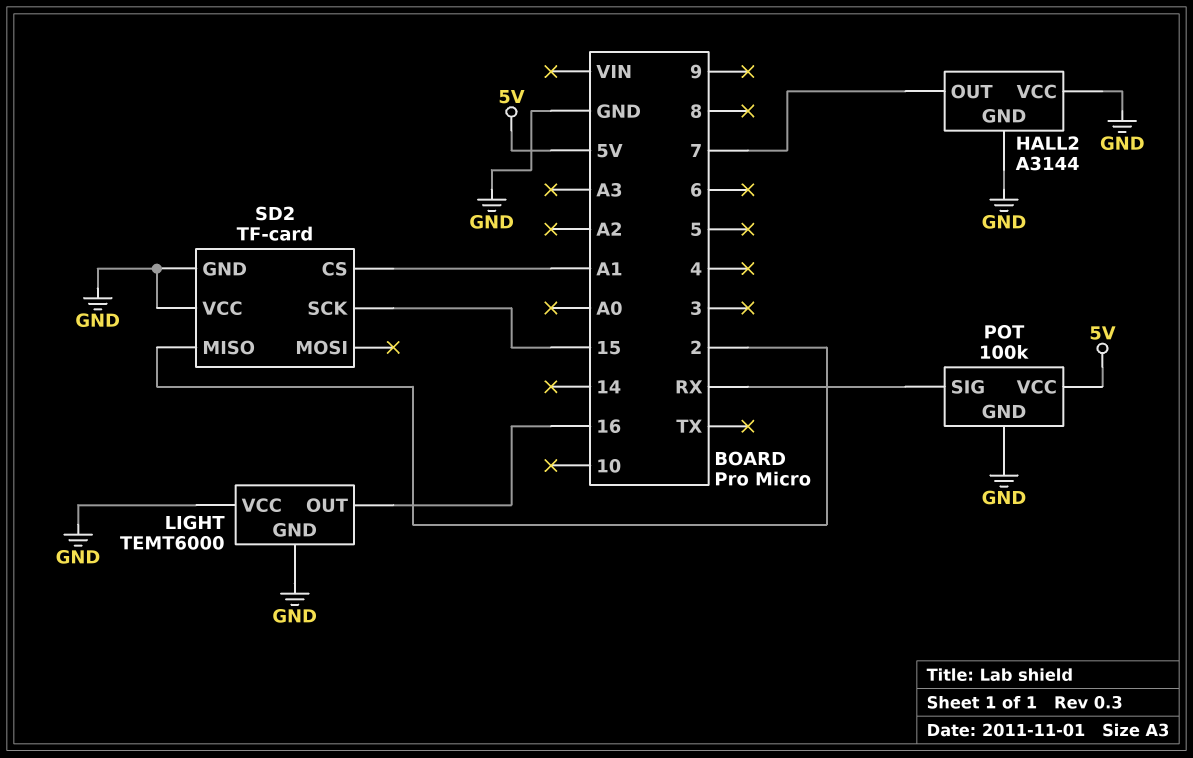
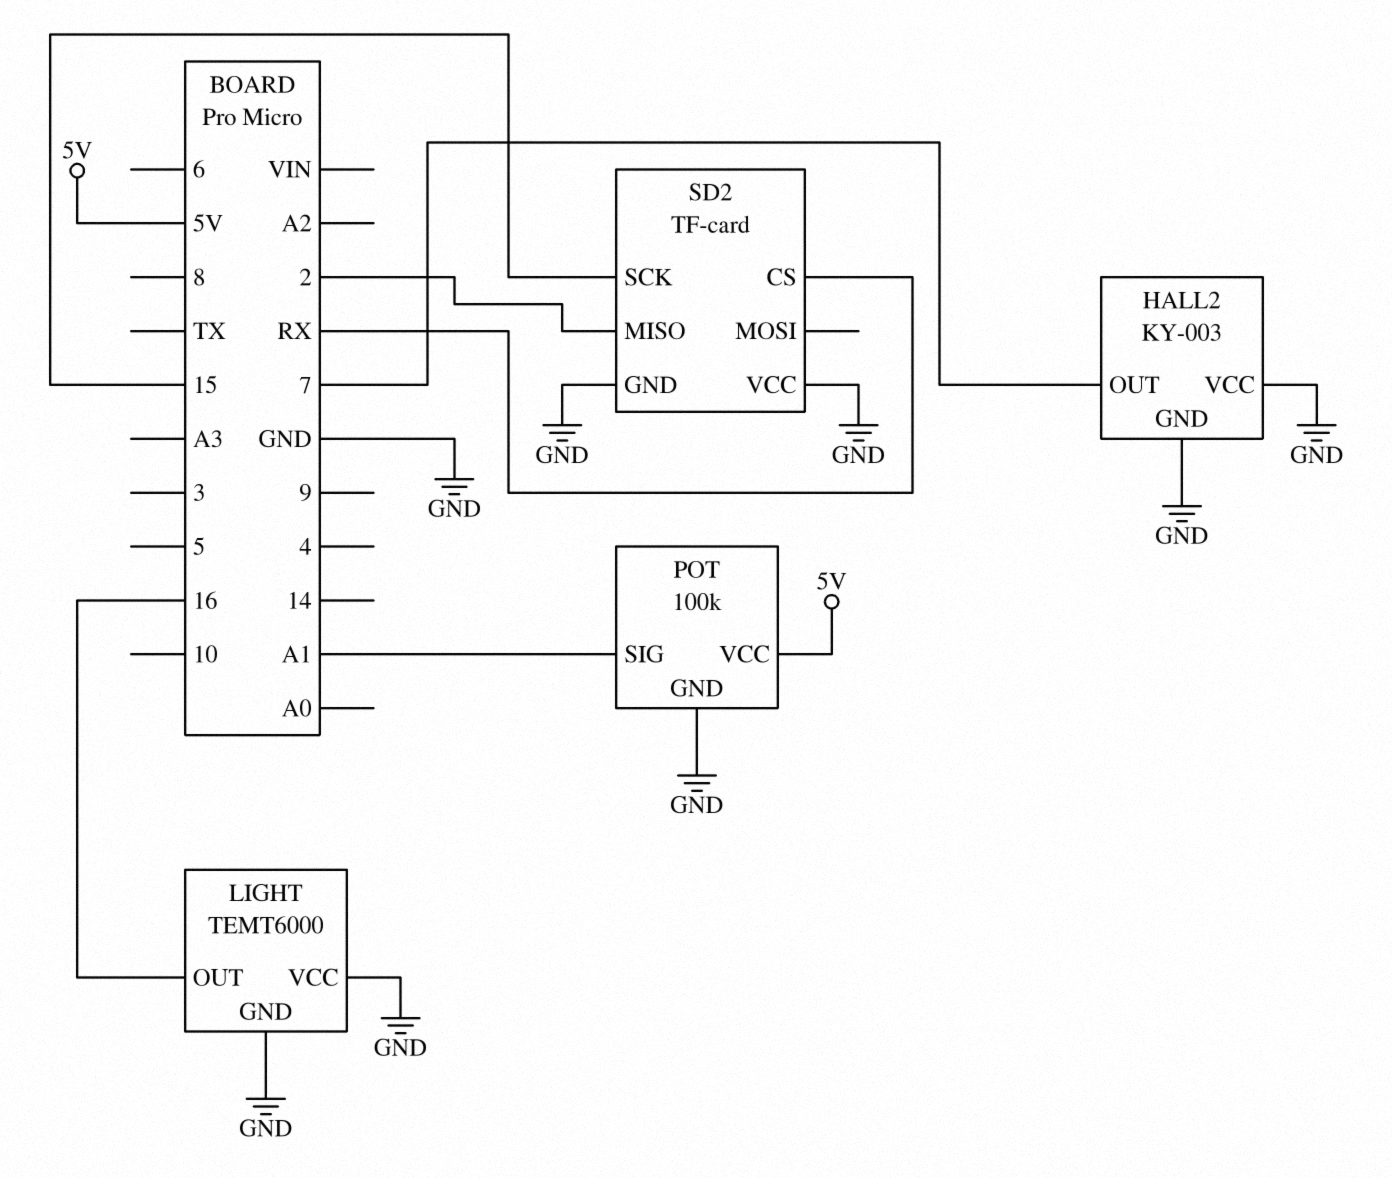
HALL2: A3144 -> KY-003
POT pin SIG: RX -> A1
SD2 pin CS: A1 -> RX

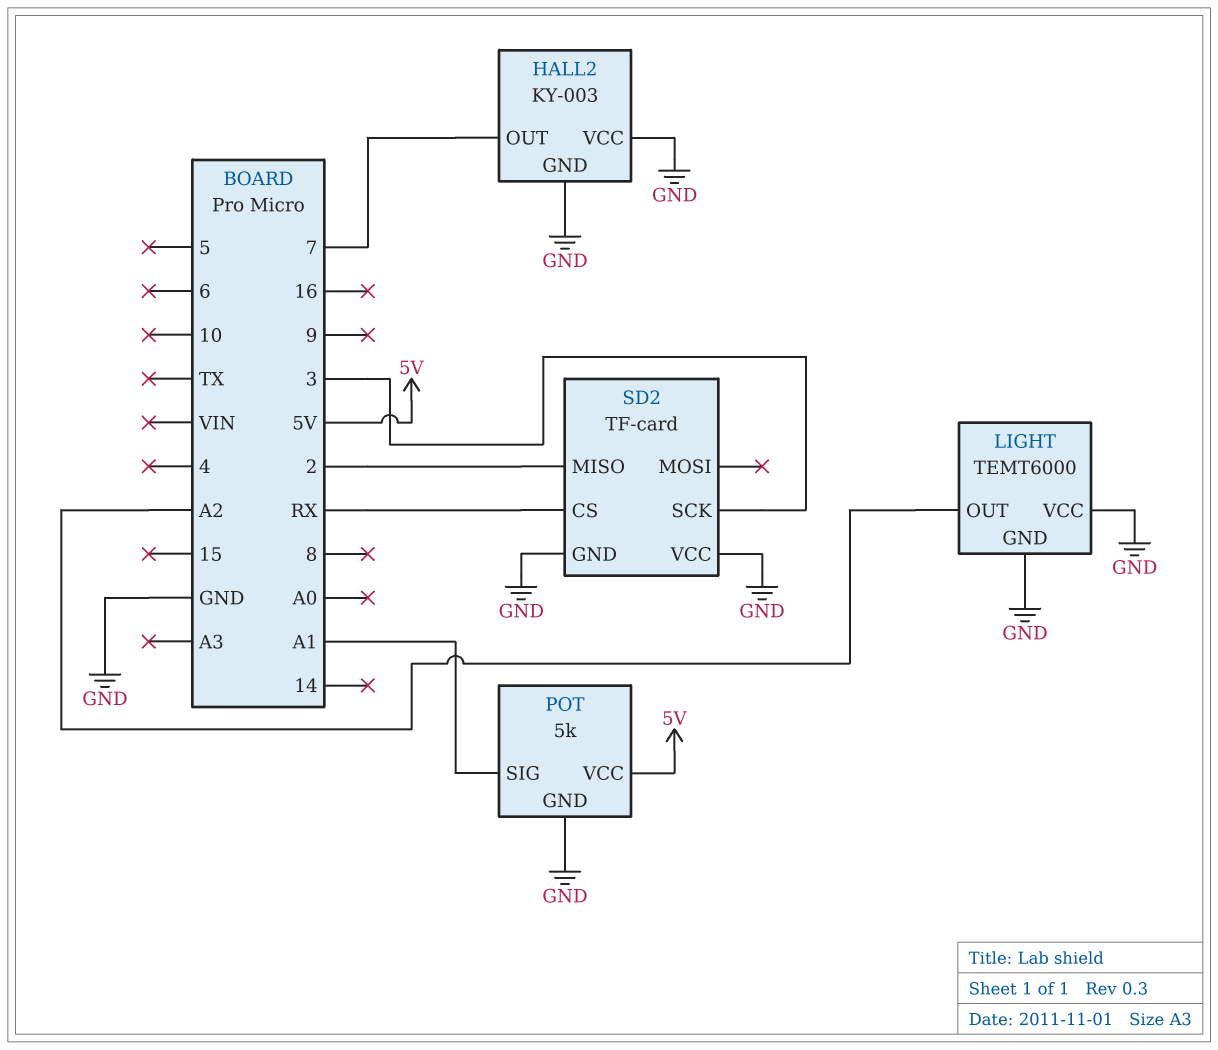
LIGHT pin OUT: 16 -> A2
POT: 100k -> 5k
SD2 pin SCK: 15 -> 3

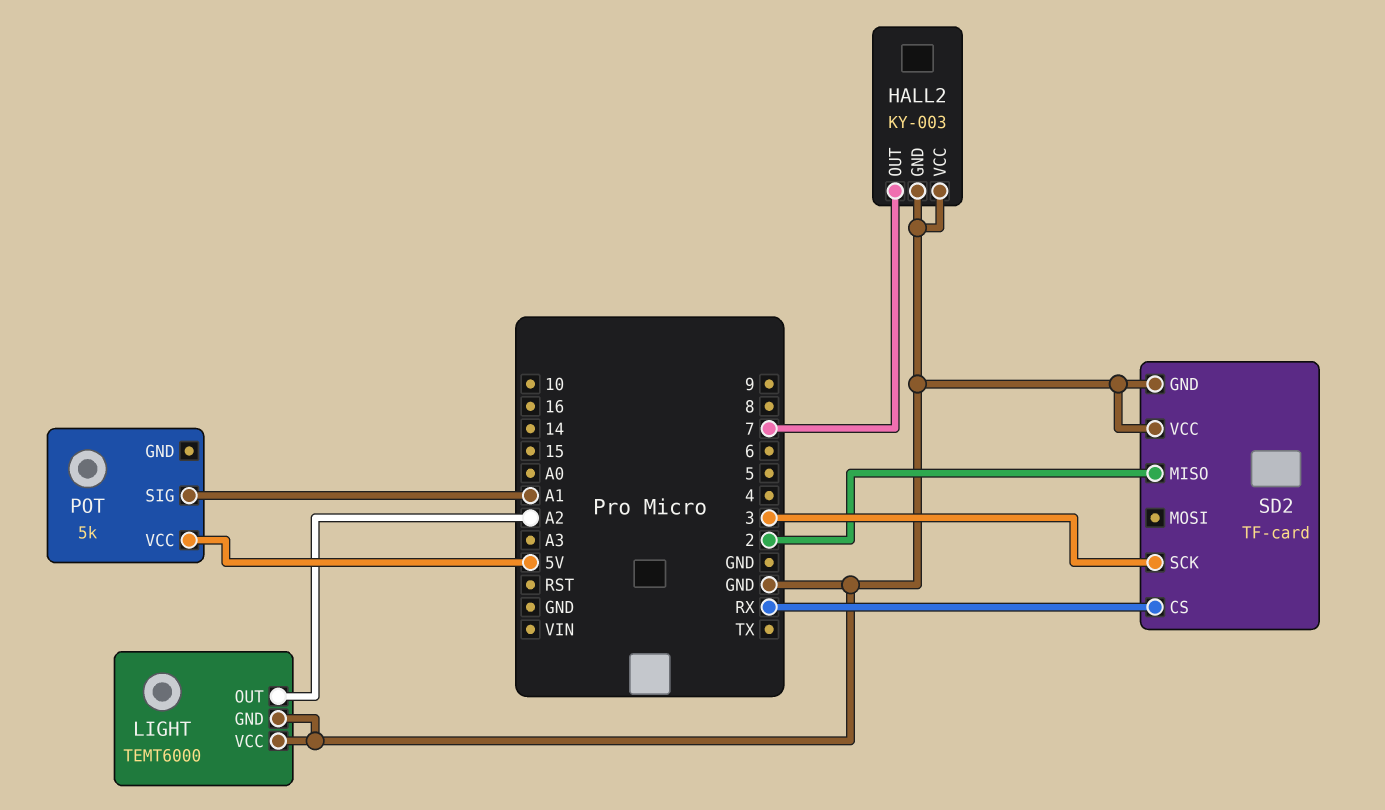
POT pin GND: GND -> none

